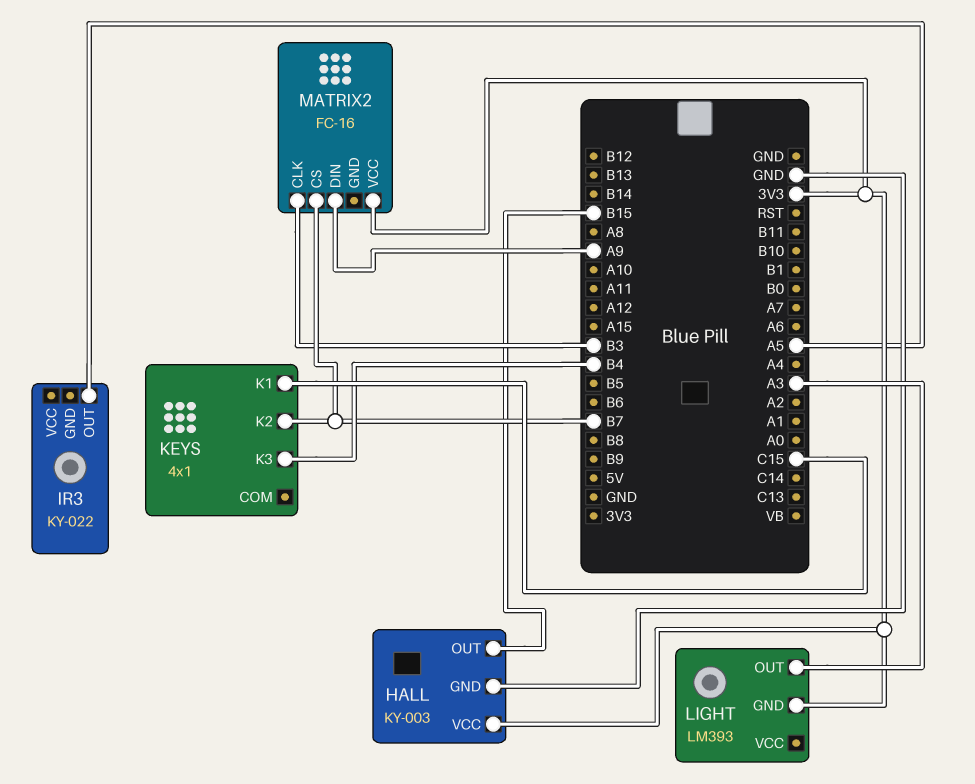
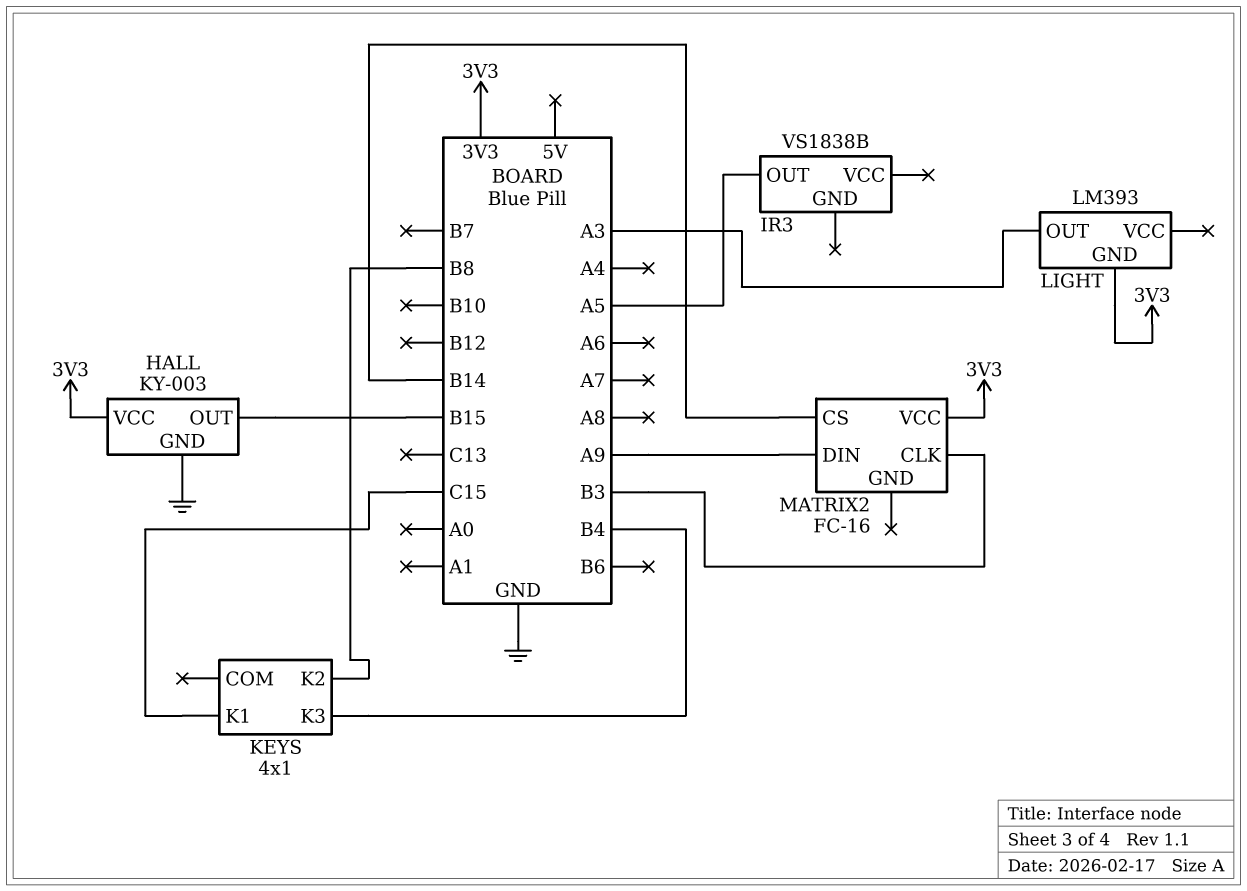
IR3: KY-022 -> VS1838B
KEYS pin K2: B7 -> B8
MATRIX2 pin CS: B7 -> B14

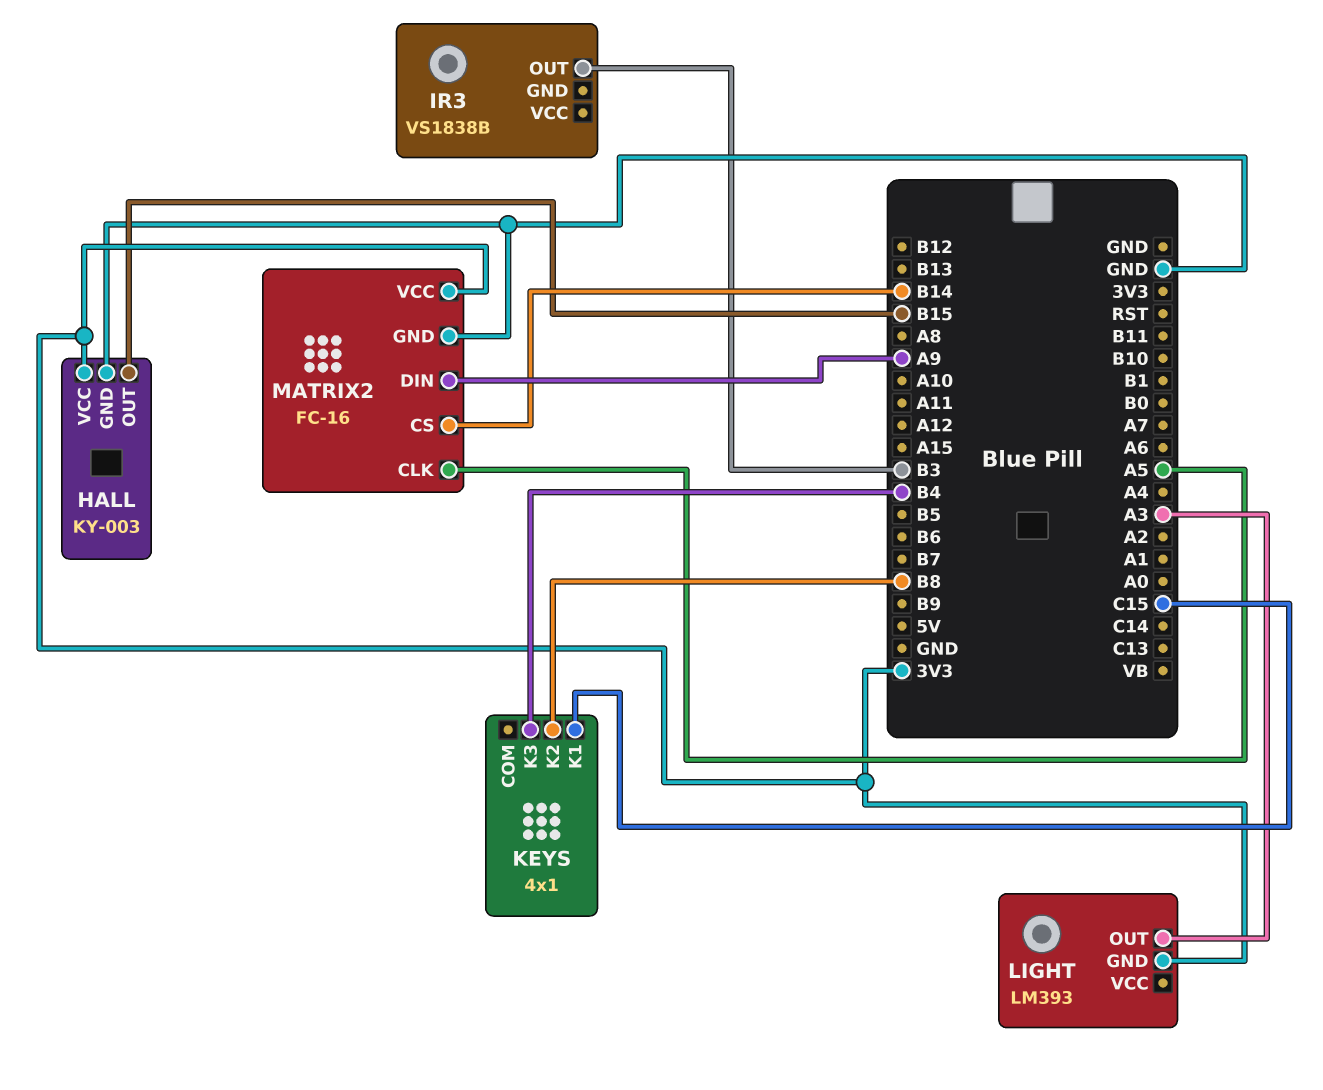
IR3 pin OUT: A5 -> B3
MATRIX2 pin CLK: B3 -> A5
MATRIX2 pin GND: none -> GND

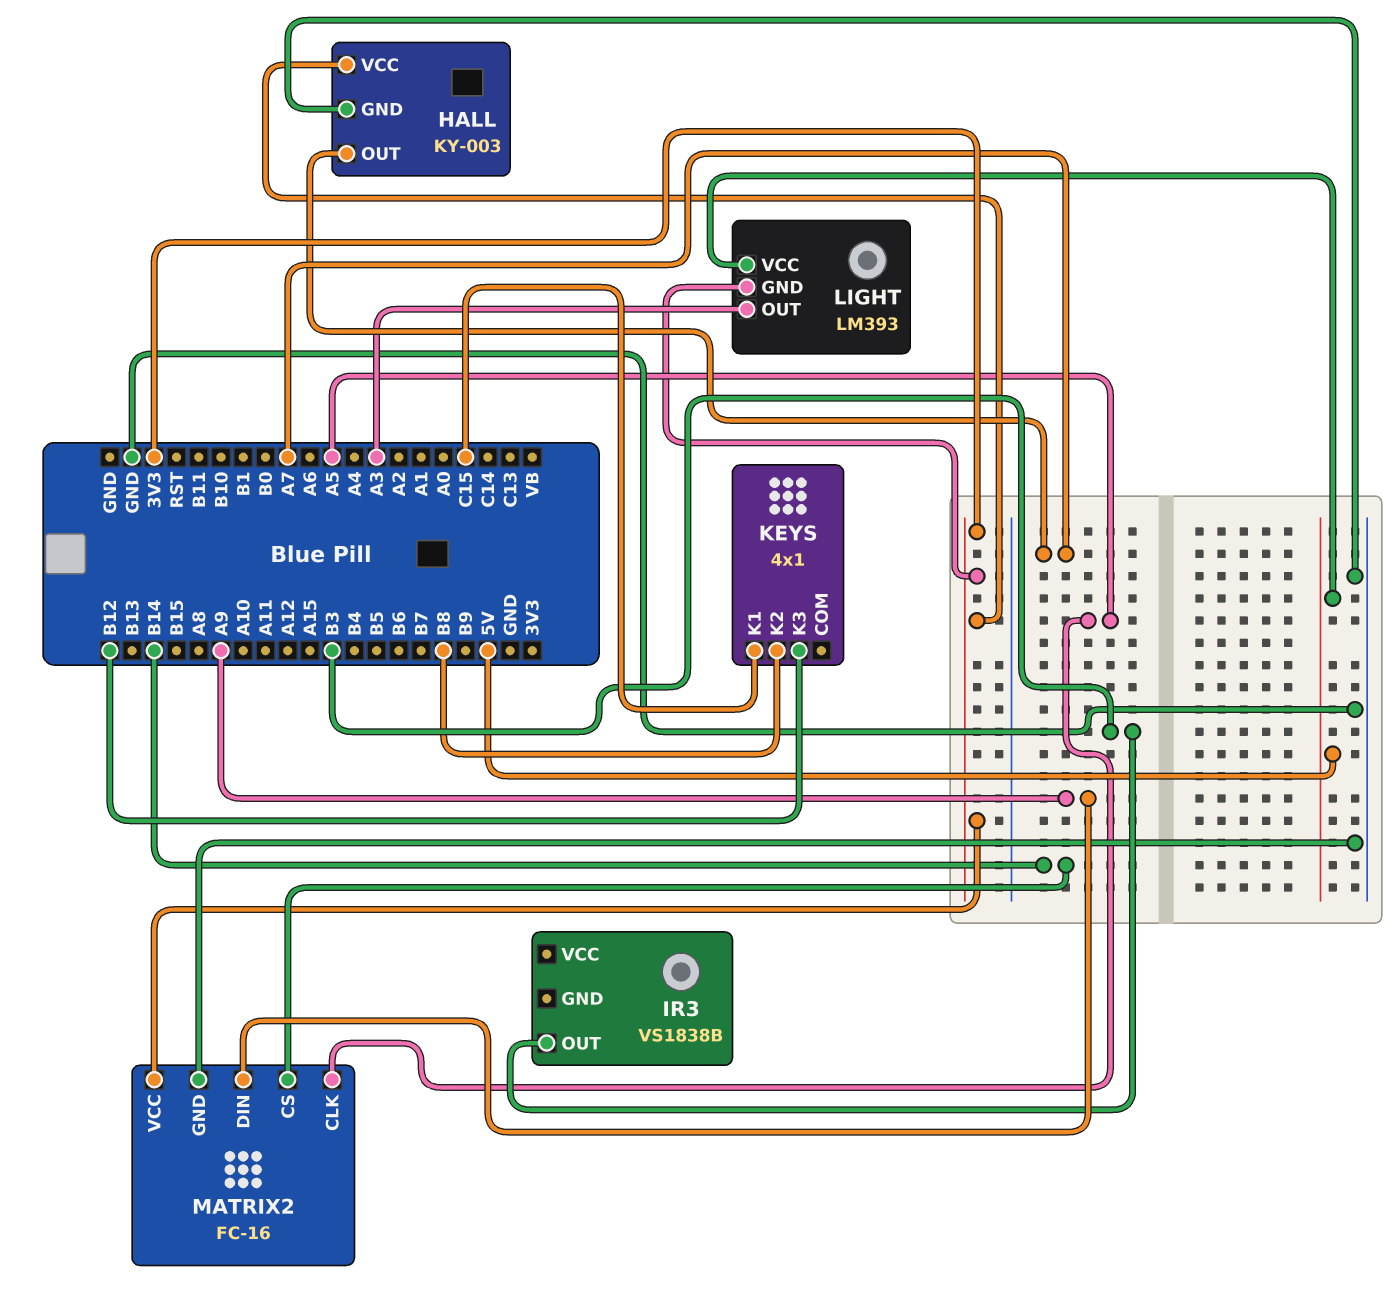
HALL pin OUT: B15 -> A7
KEYS pin K3: B4 -> B12
LIGHT pin VCC: none -> 5V

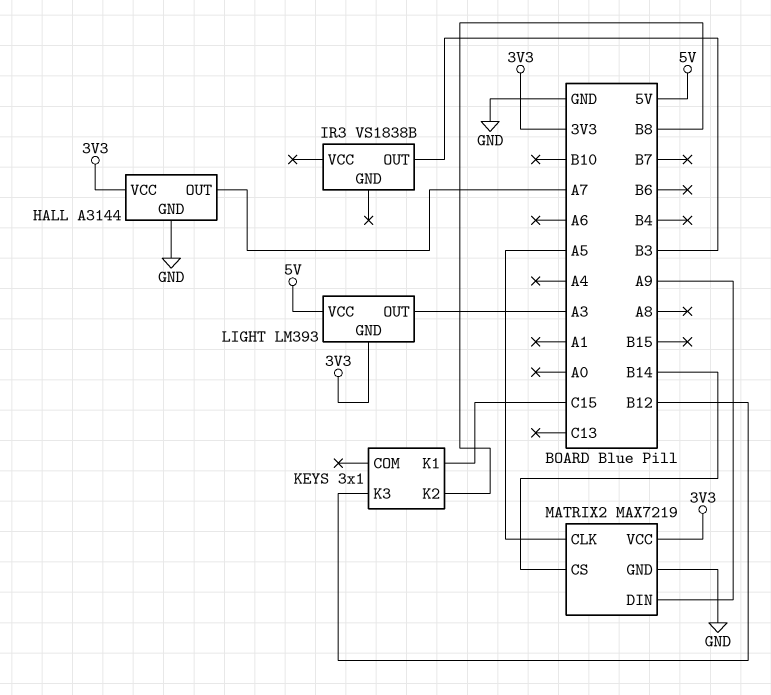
HALL: KY-003 -> A3144
KEYS: 4x1 -> 3x1
MATRIX2: FC-16 -> MAX7219

